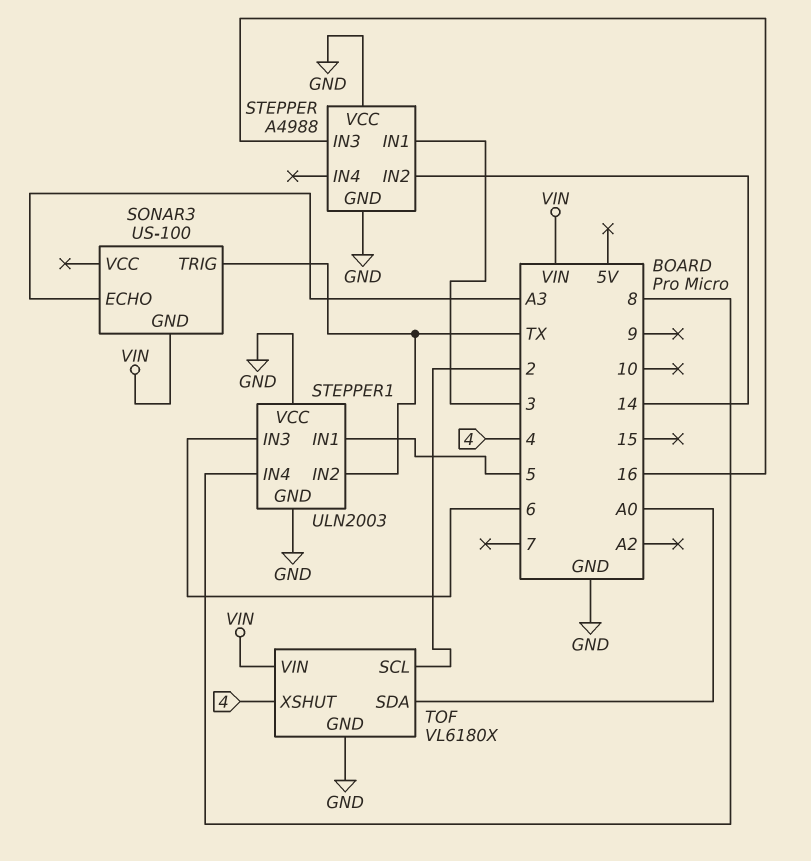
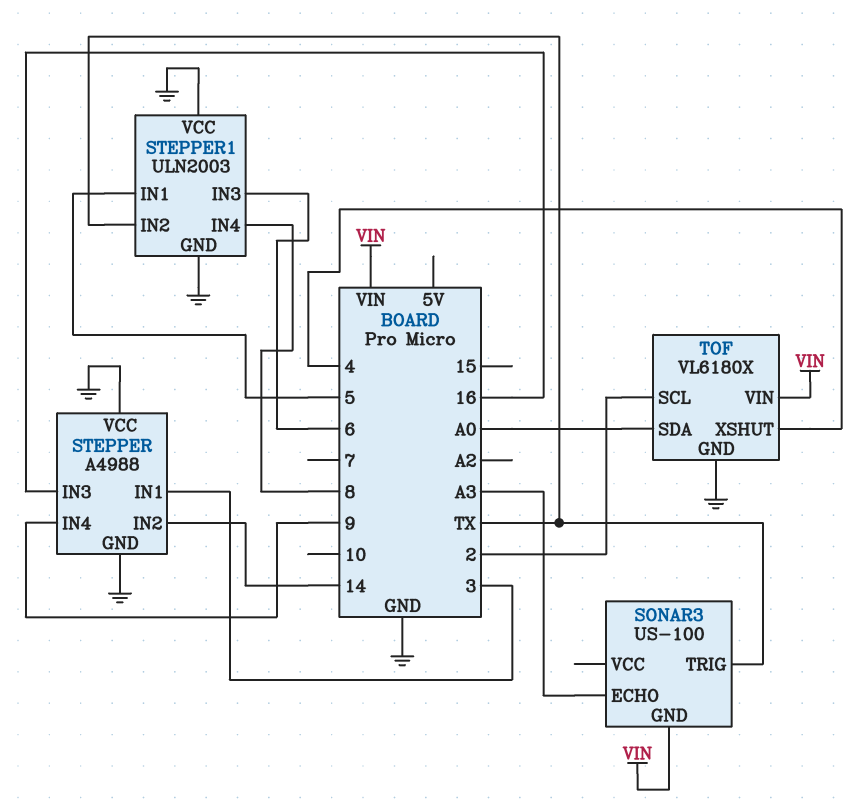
STEPPER pin IN4: none -> 9

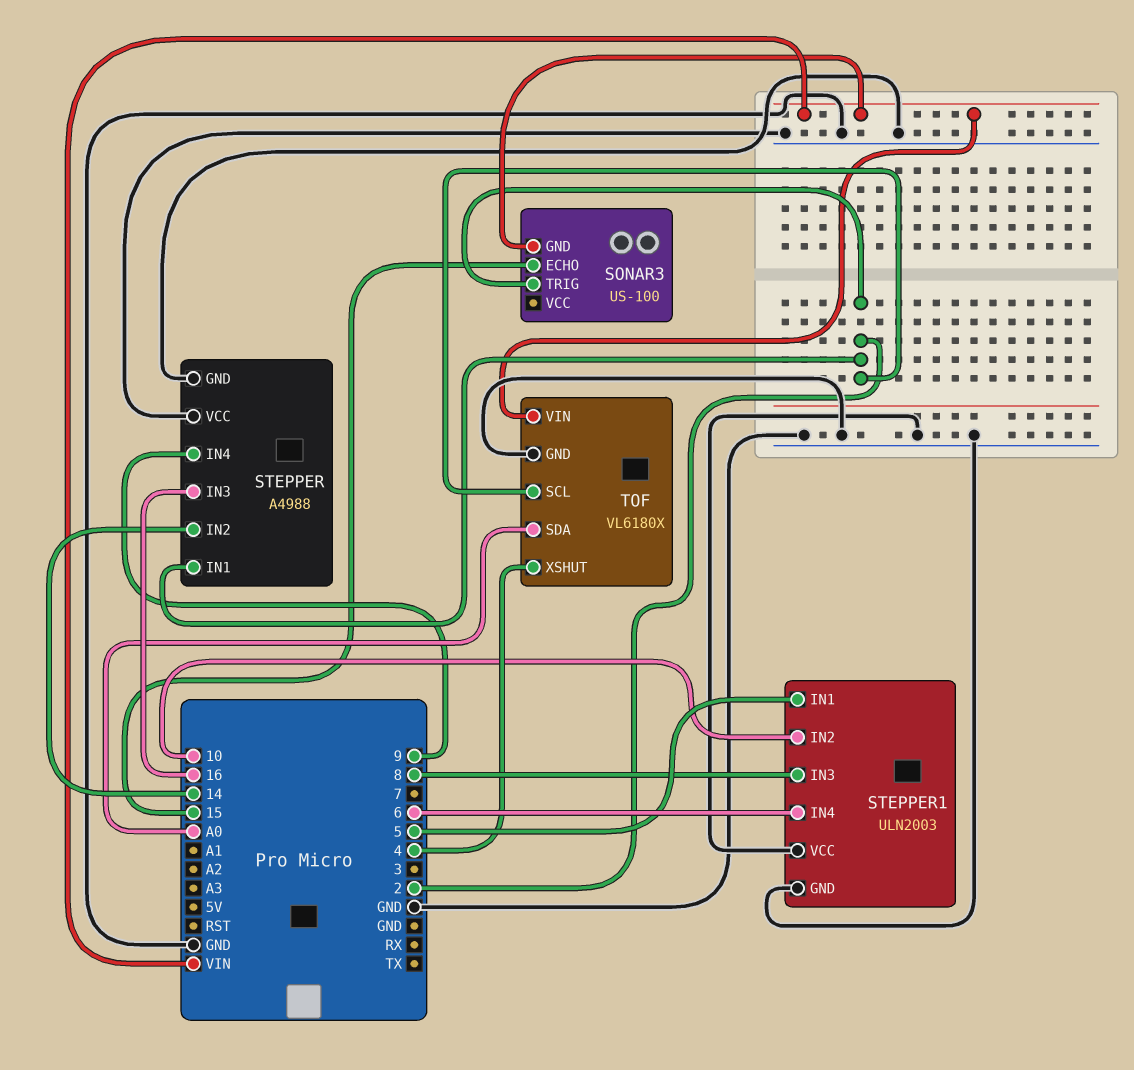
SONAR3 pin ECHO: A3 -> 15
SONAR3 pin TRIG: TX -> 2
STEPPER pin IN1: 3 -> 2
STEPPER1 pin IN2: TX -> 10
STEPPER1 pin IN3: 6 -> 8
STEPPER1 pin IN4: 8 -> 6

